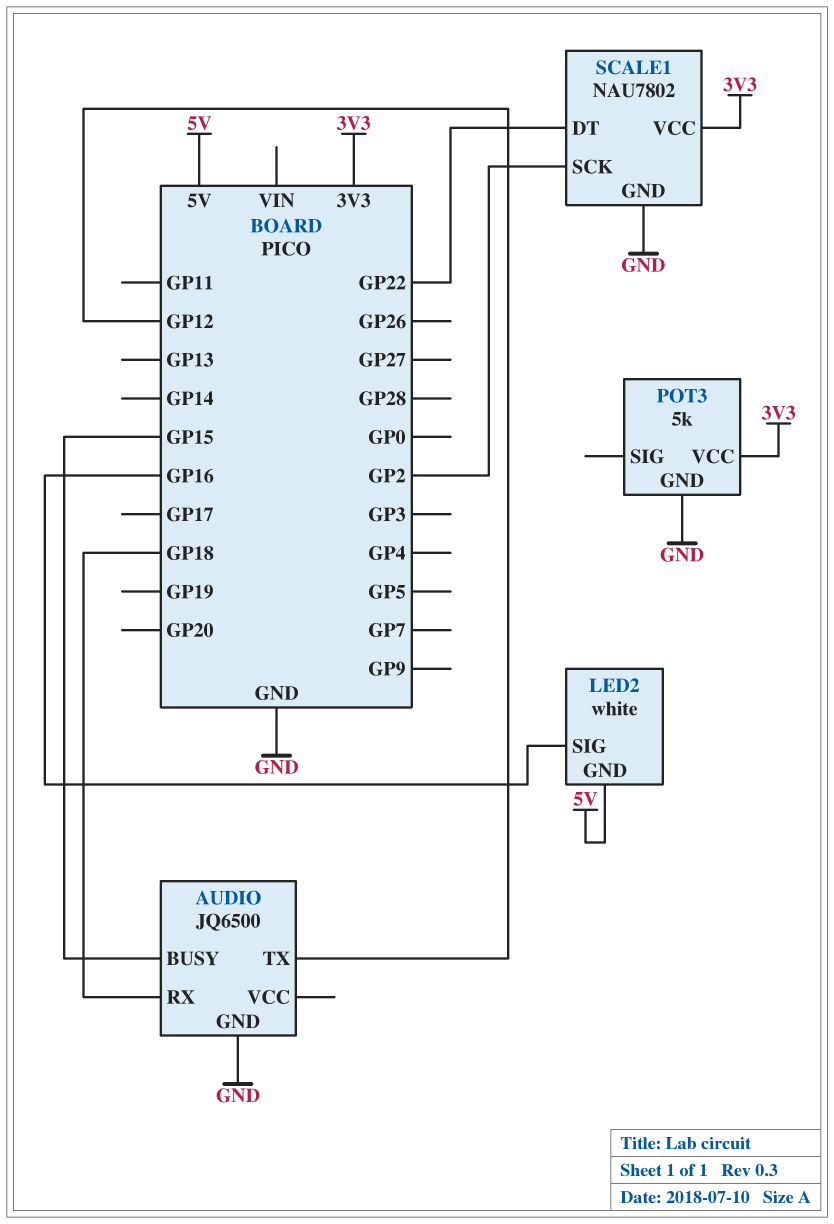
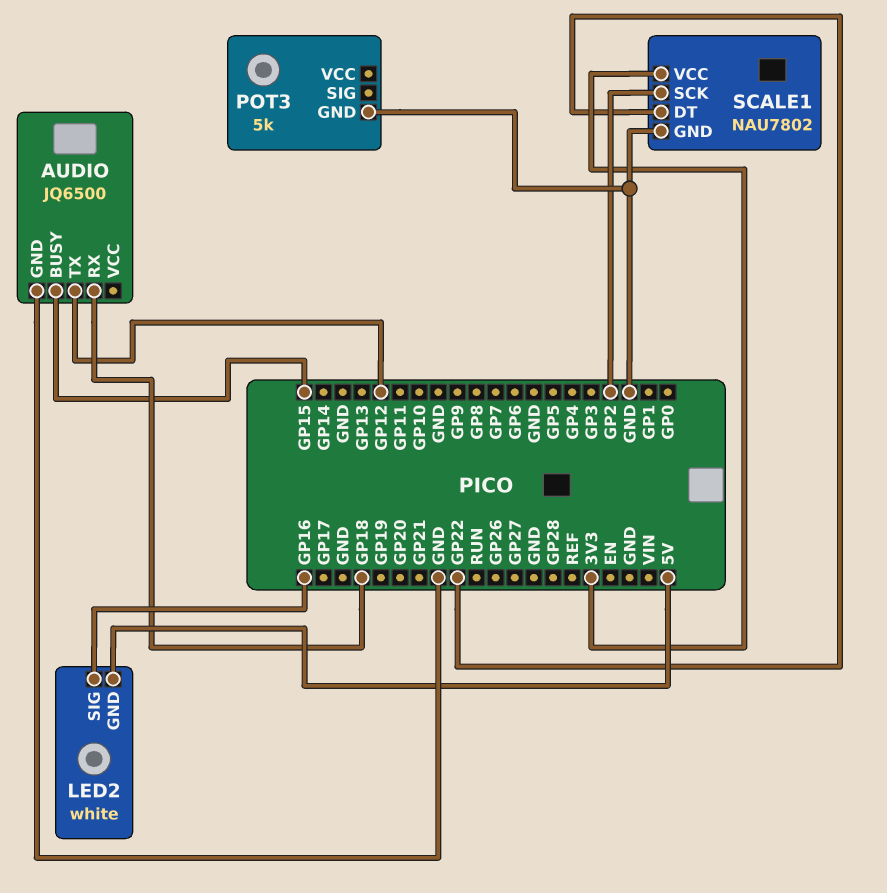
POT3 pin VCC: 3V3 -> none

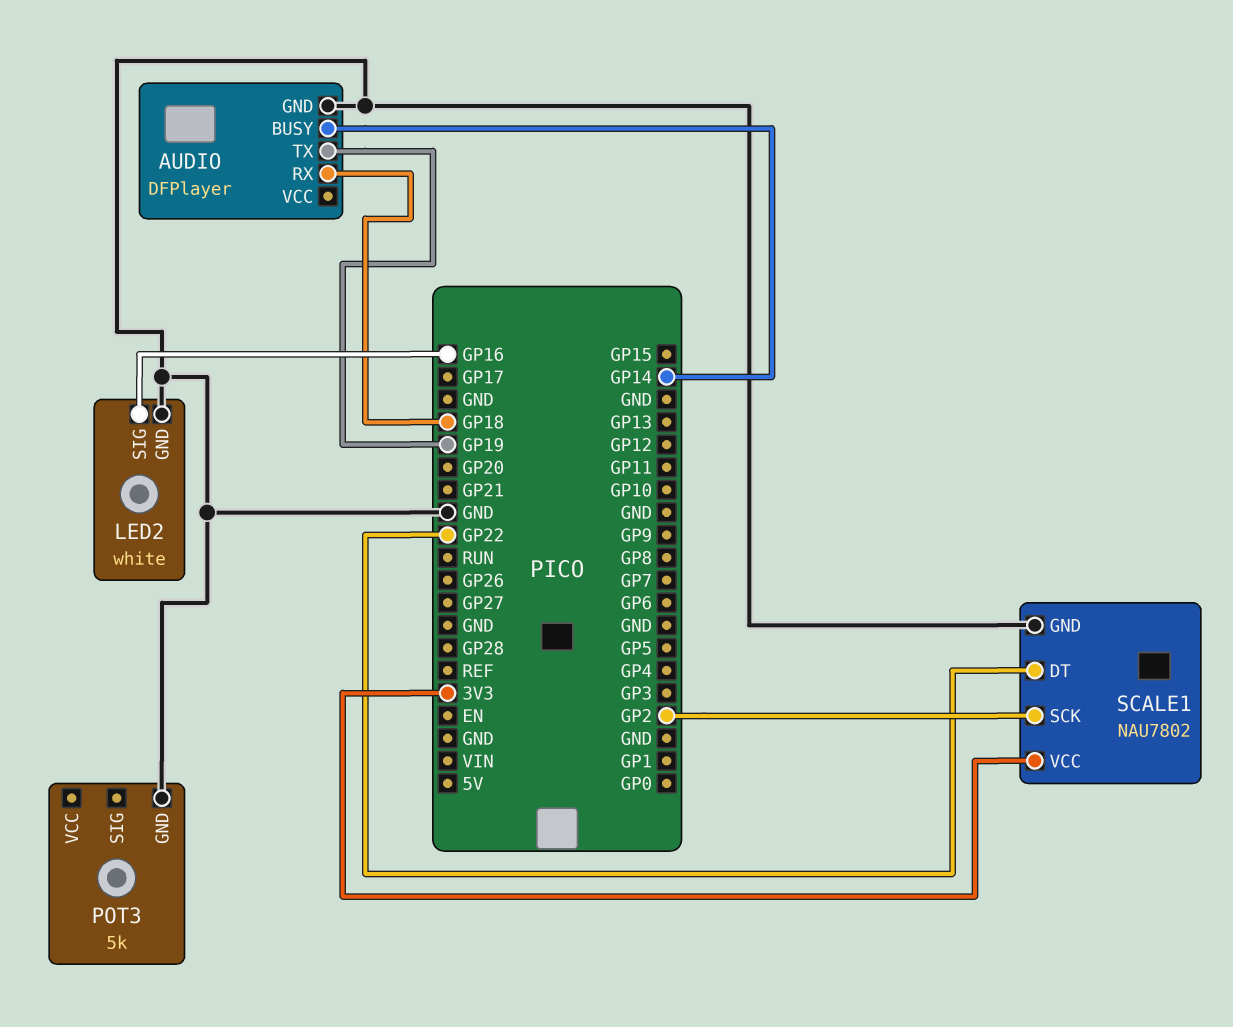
AUDIO: JQ6500 -> DFPlayer
AUDIO pin BUSY: GP15 -> GP14
AUDIO pin TX: GP12 -> GP19
LED2 pin GND: 5V -> GND

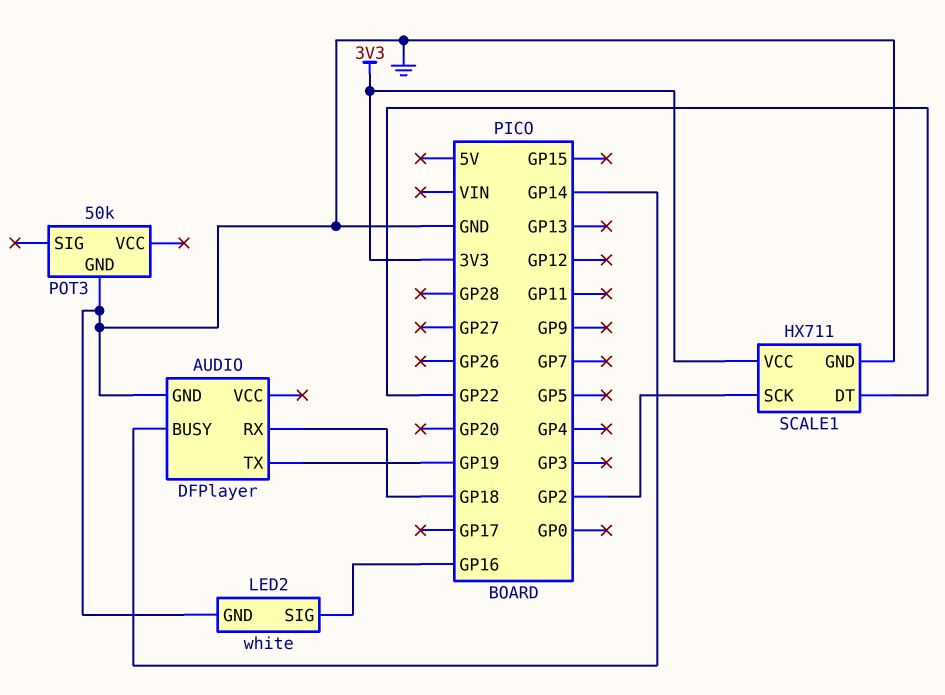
POT3: 5k -> 50k
SCALE1: NAU7802 -> HX711

